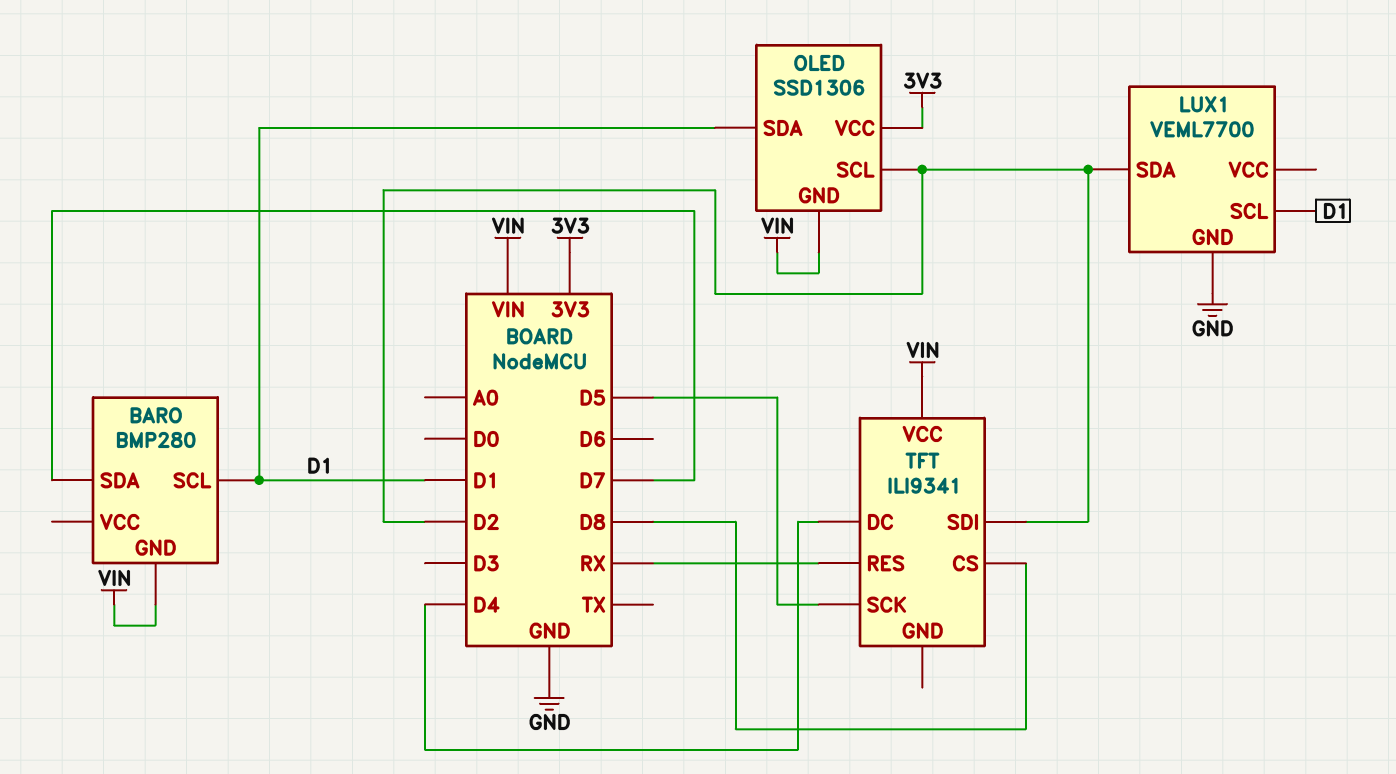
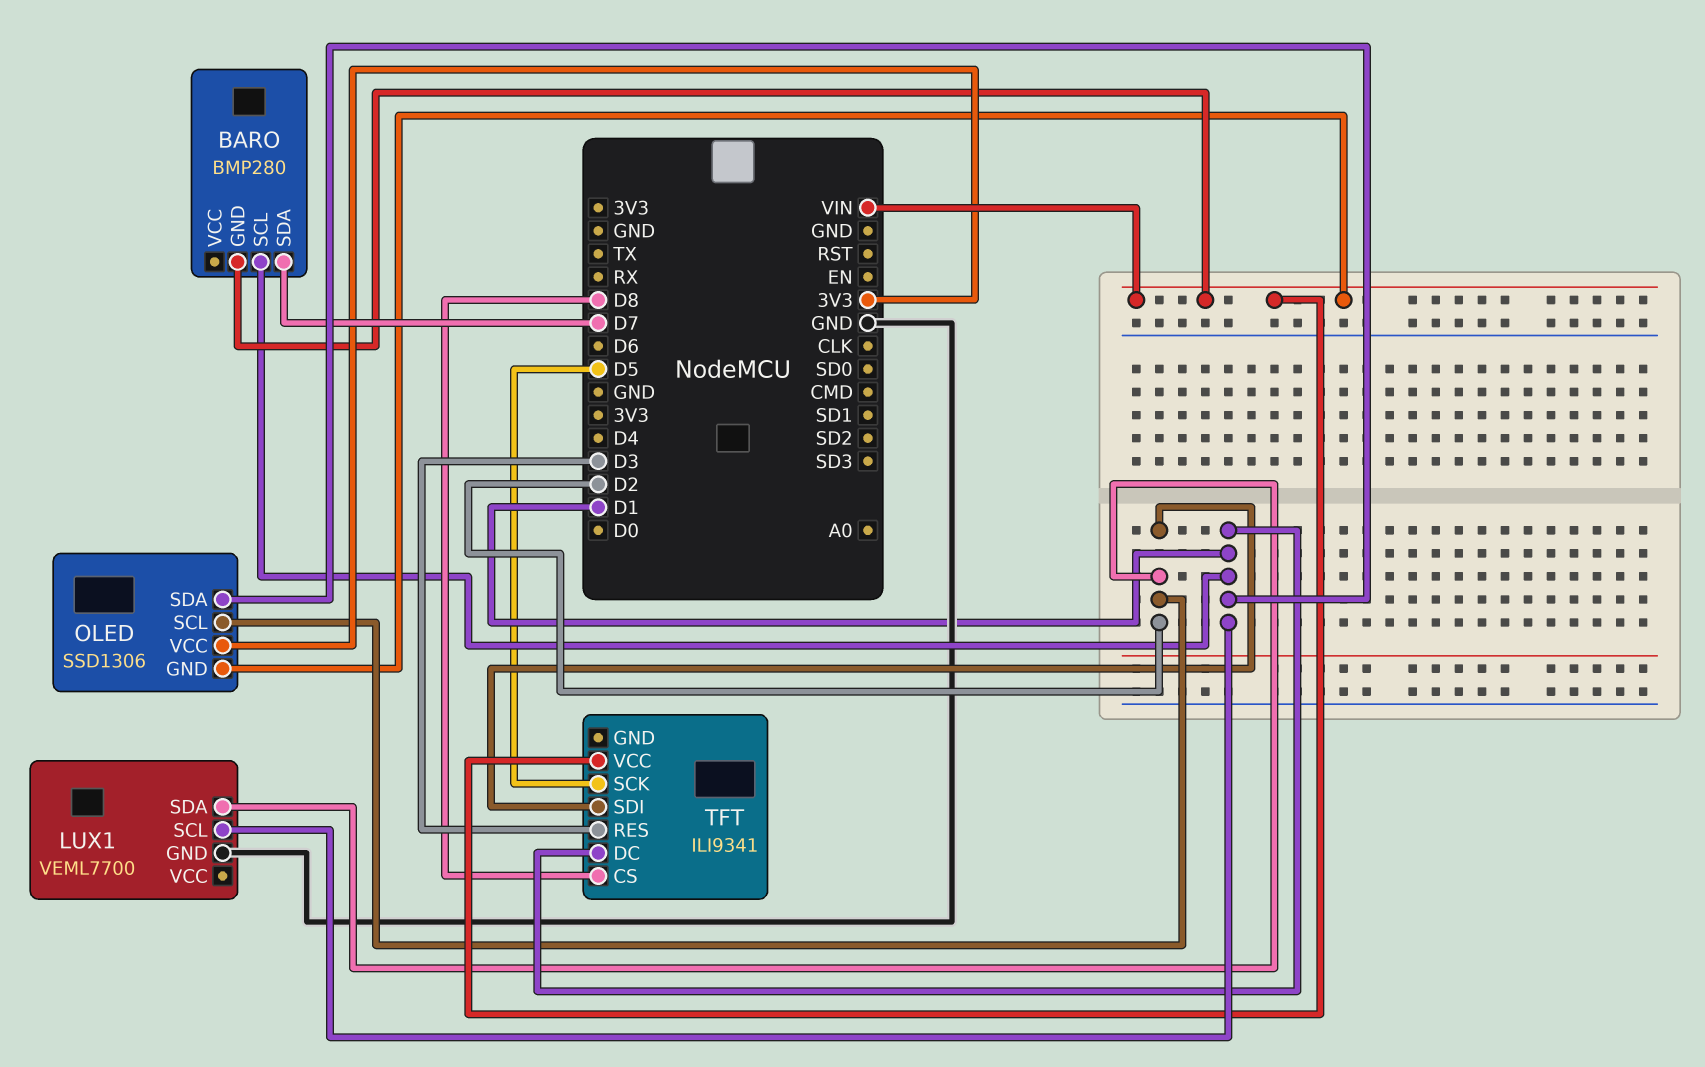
TFT pin DC: D4 -> D1
TFT pin RES: RX -> D3

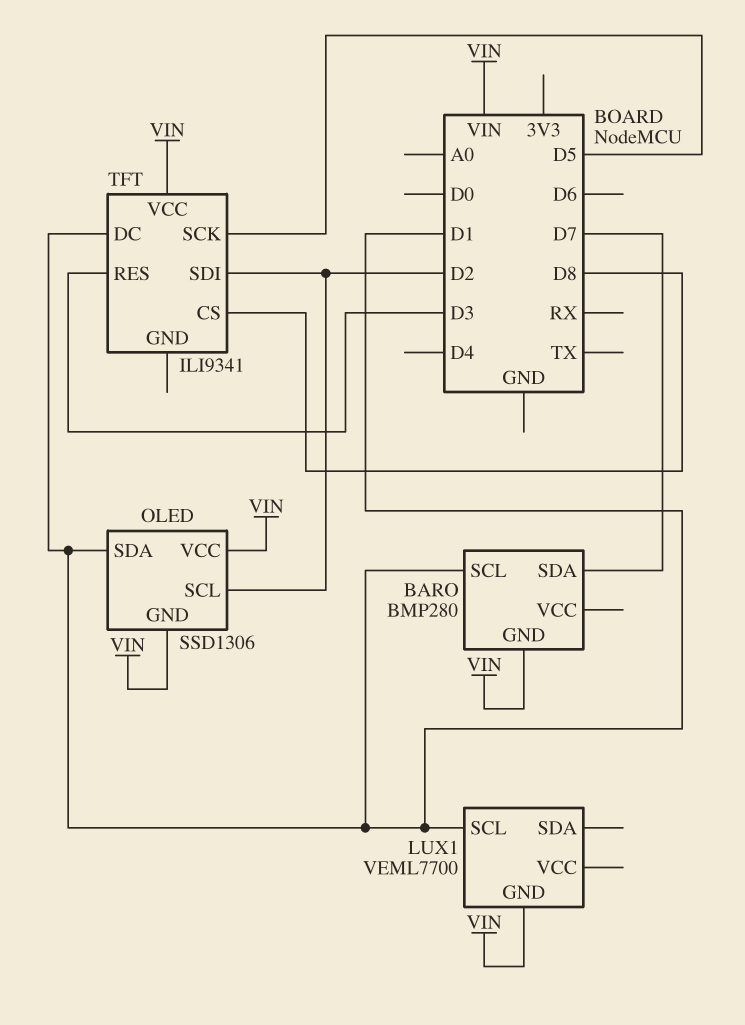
LUX1 pin GND: GND -> VIN
LUX1 pin SDA: D2 -> none
OLED pin VCC: 3V3 -> VIN

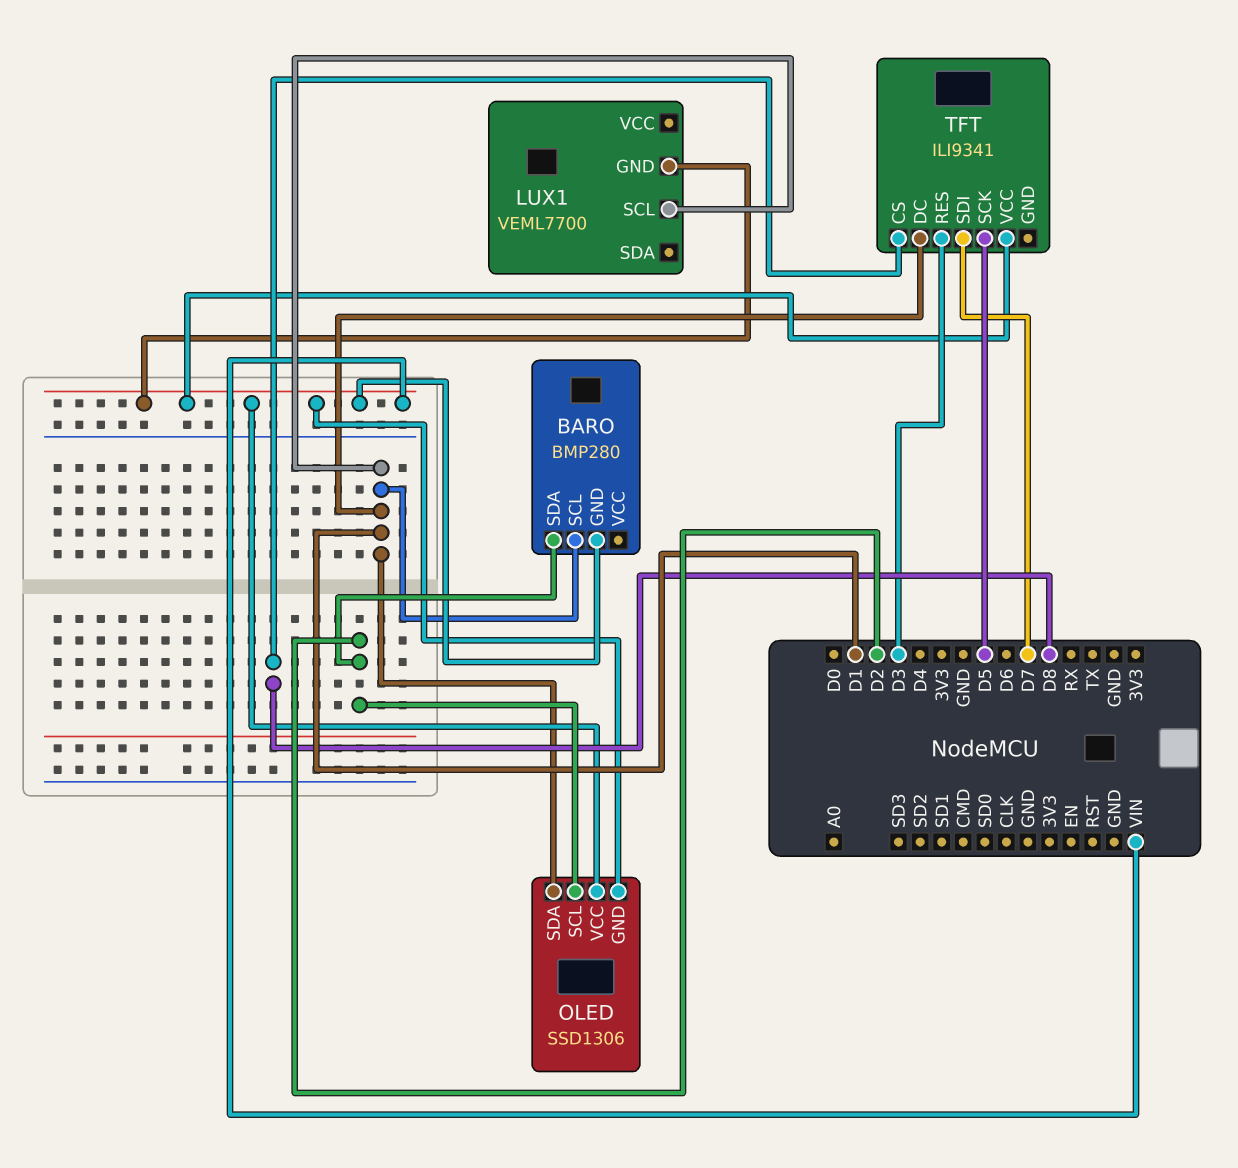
BARO pin SDA: D7 -> D2
TFT pin SDI: D2 -> D7

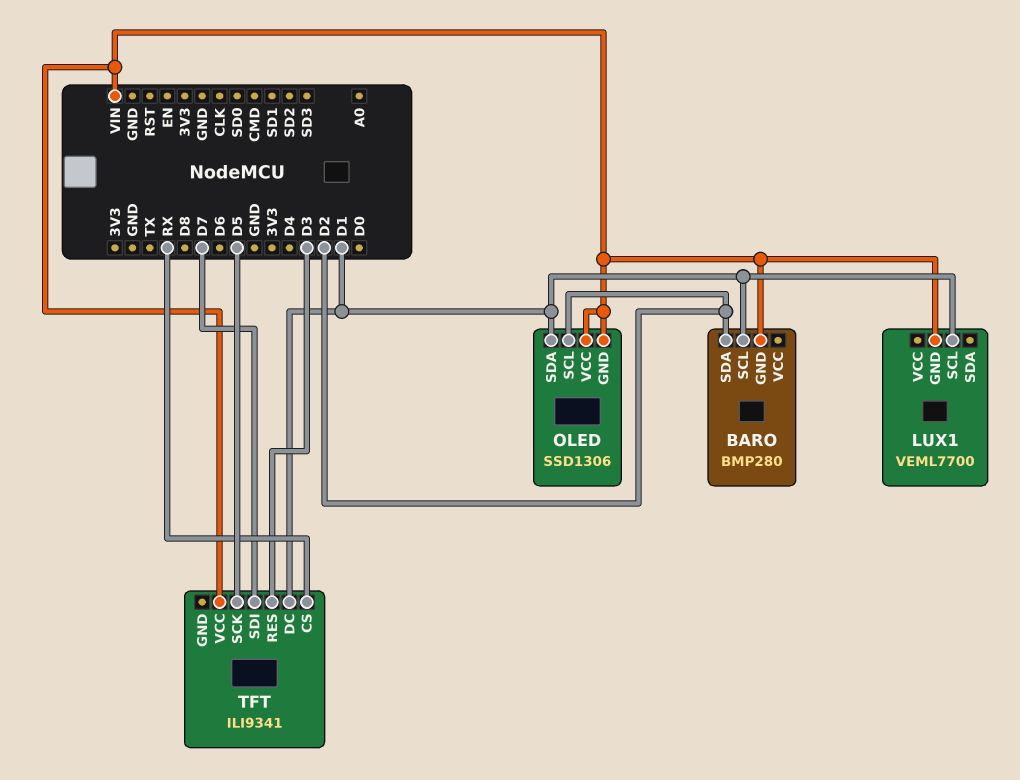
TFT pin CS: D8 -> RX

